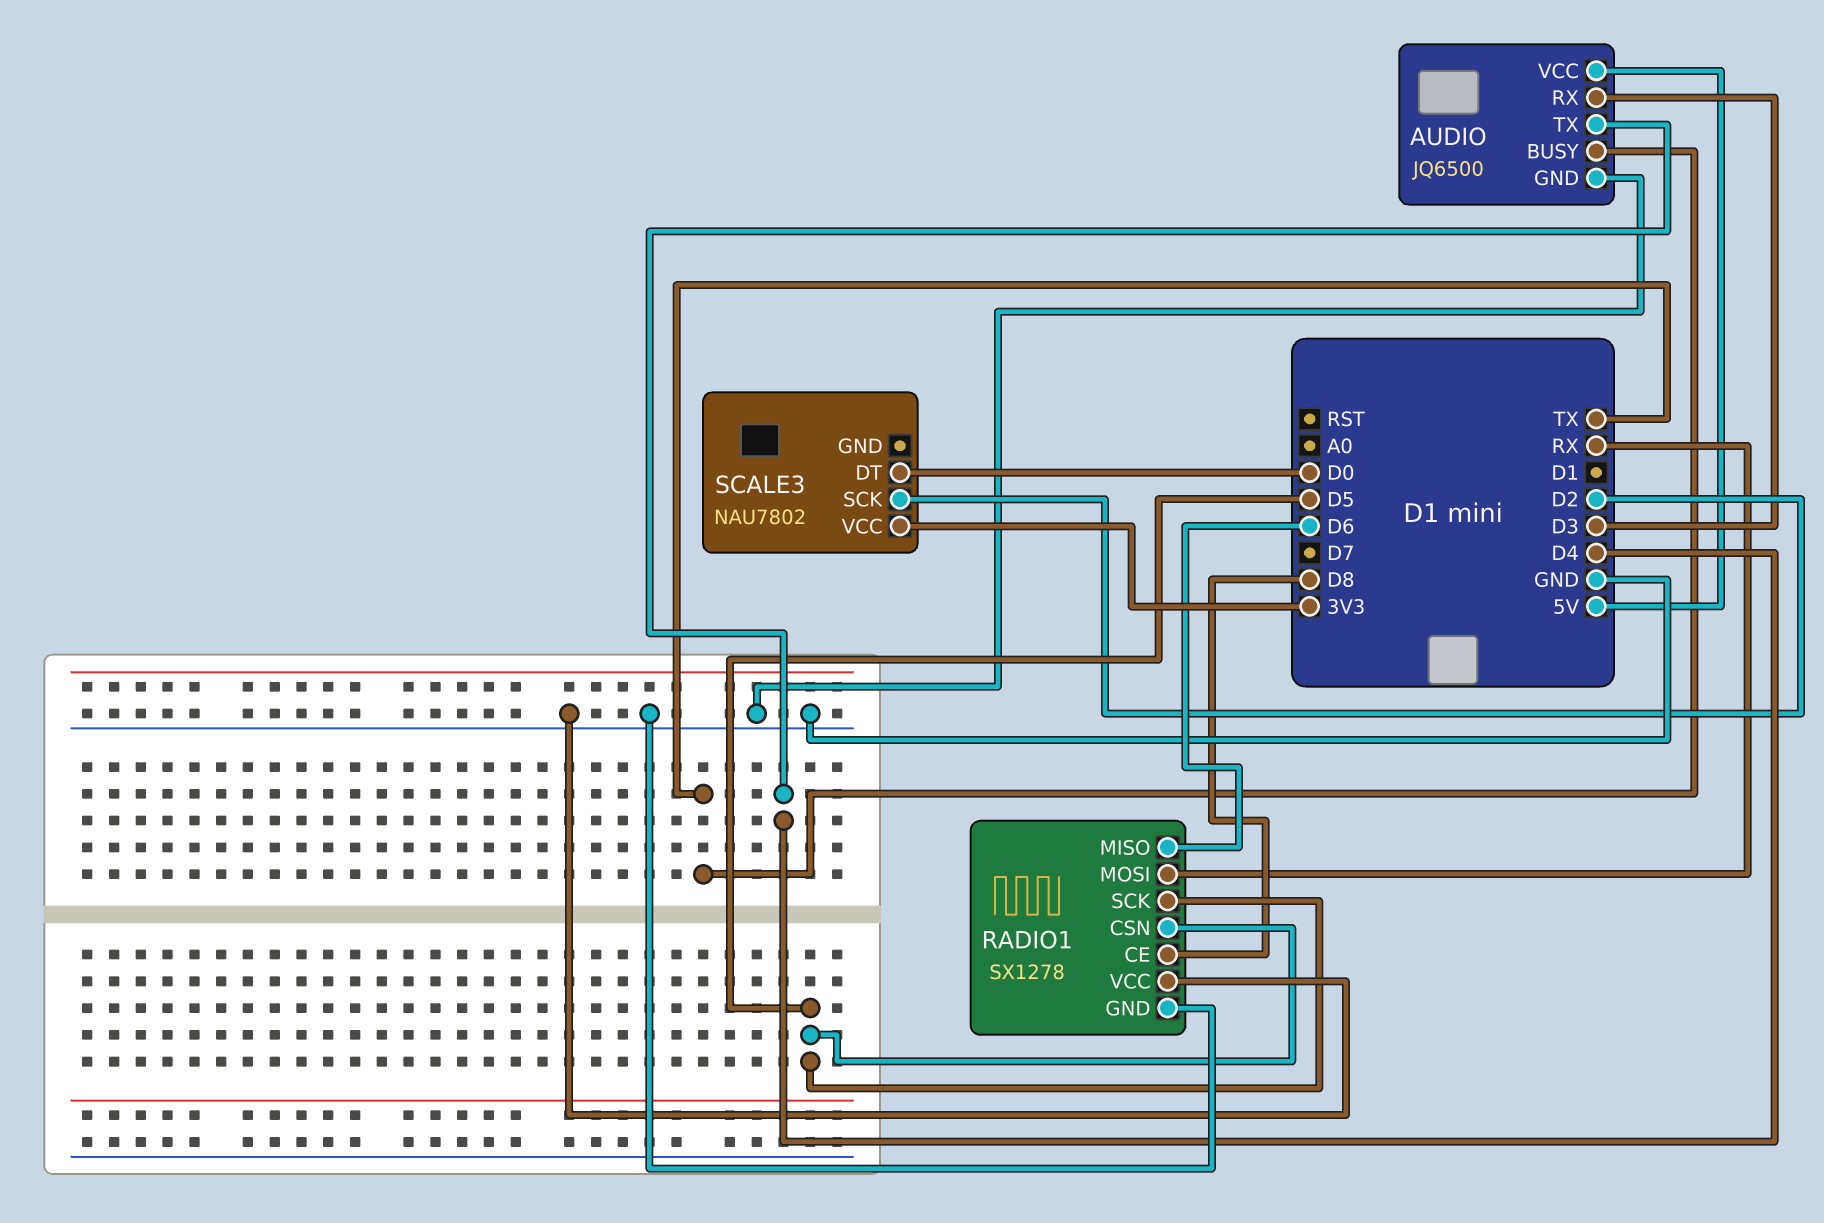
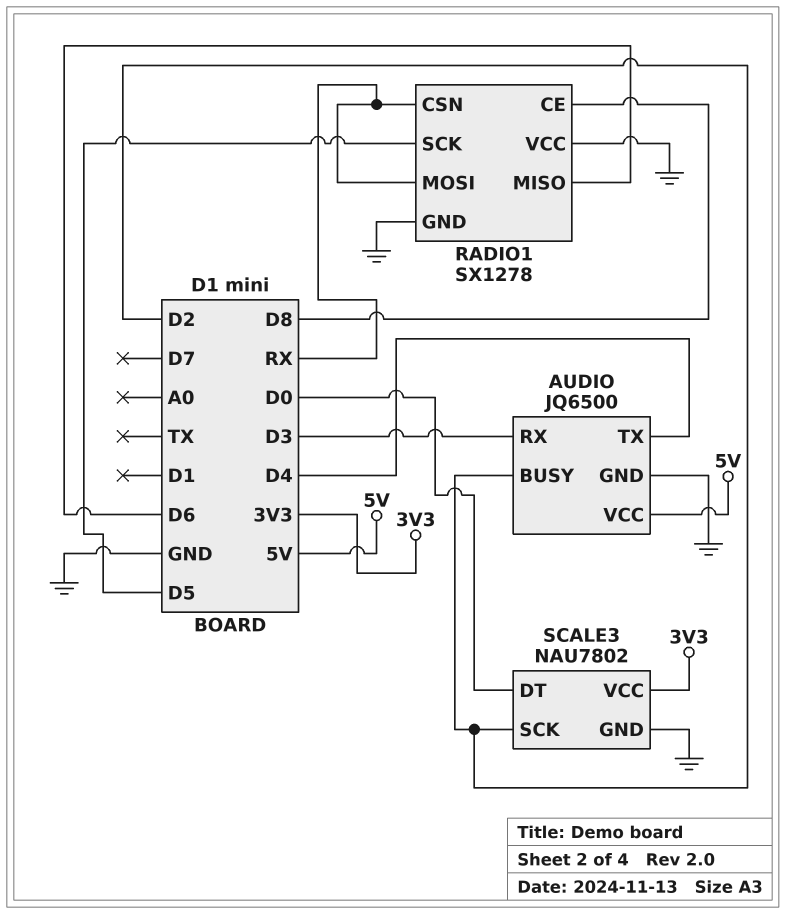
AUDIO pin BUSY: TX -> D2
RADIO1 pin CSN: D5 -> RX
SCALE3 pin GND: none -> GND

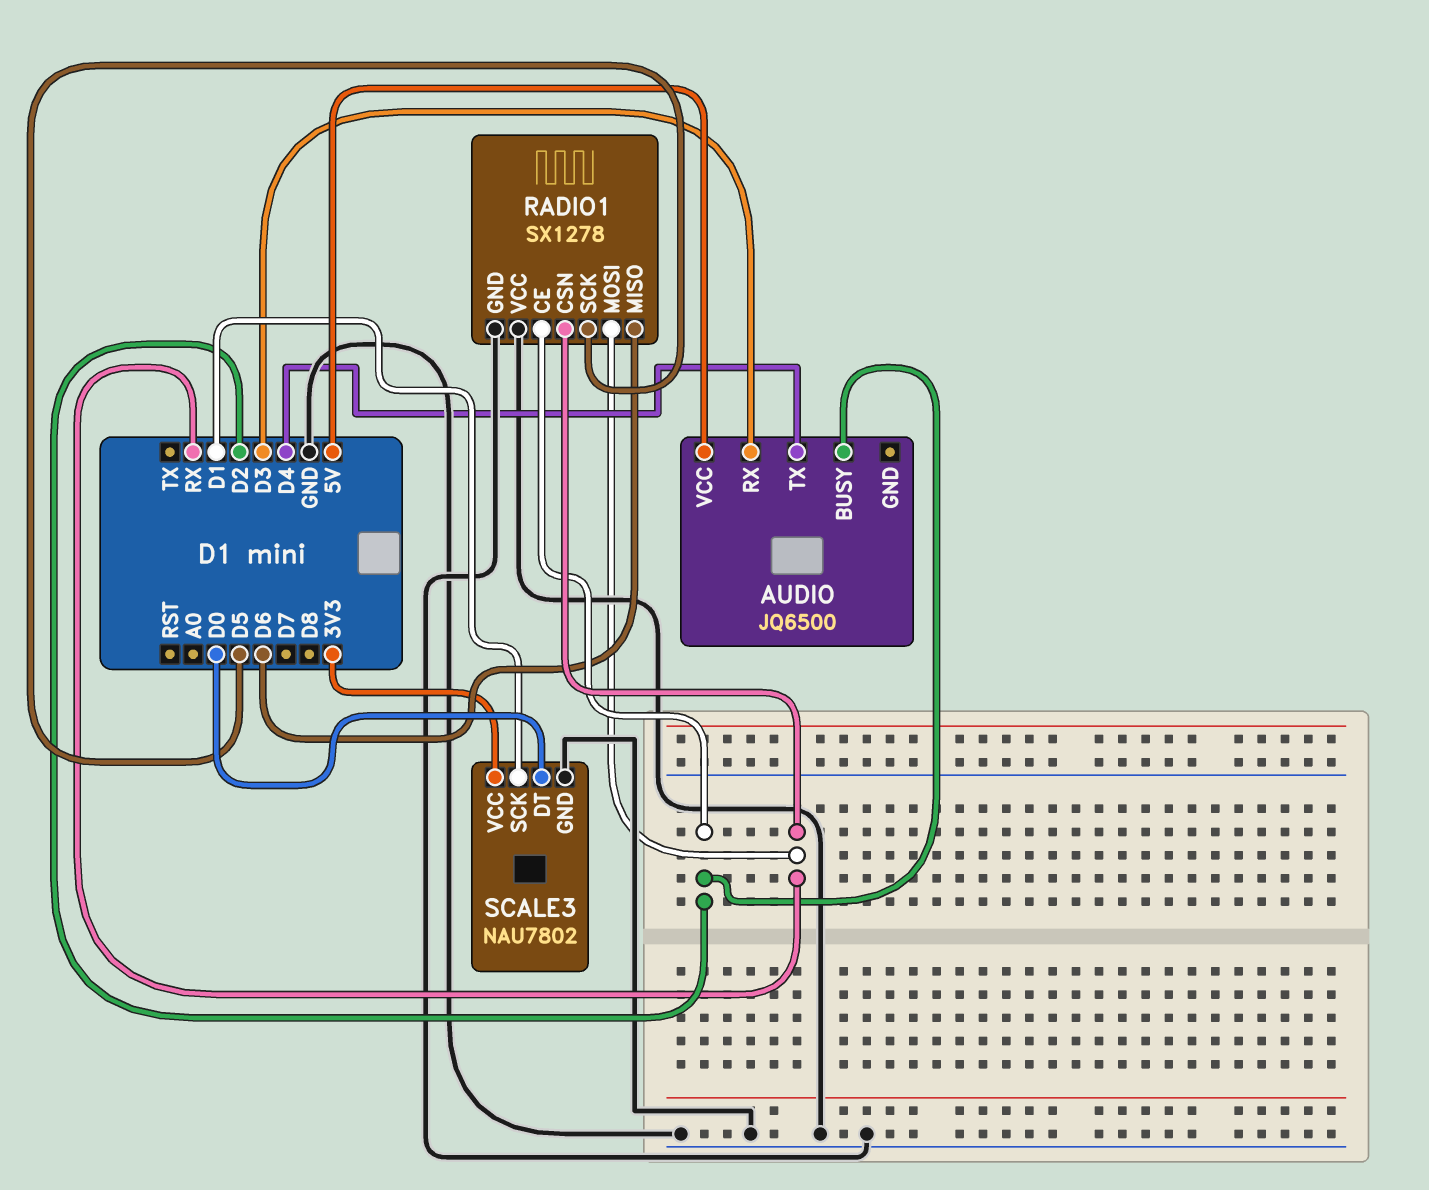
AUDIO pin GND: GND -> none
RADIO1 pin CE: D8 -> D2
SCALE3 pin SCK: D2 -> D1

